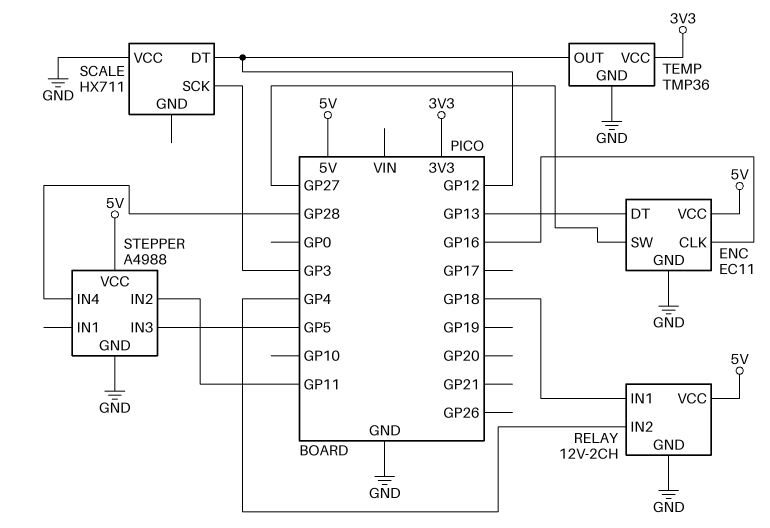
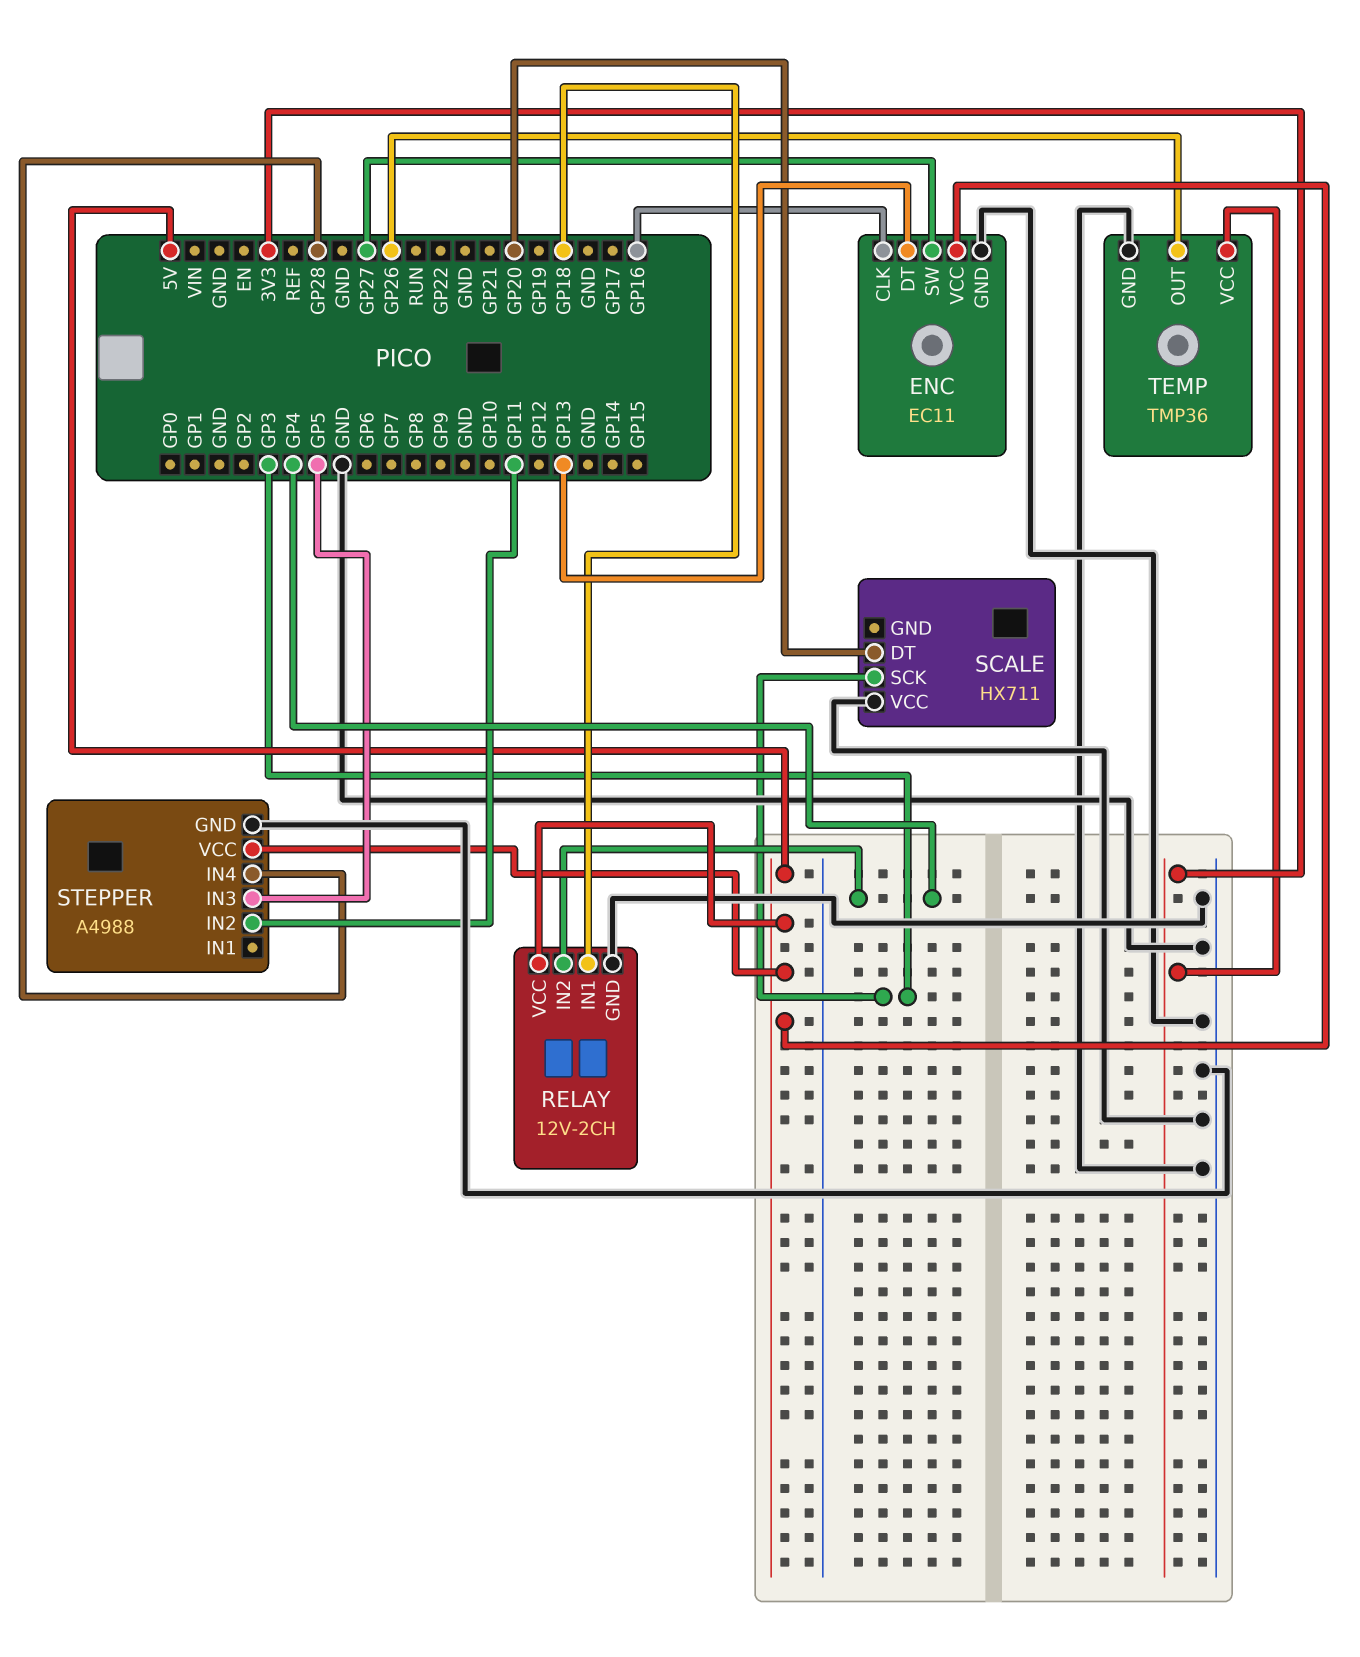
SCALE pin DT: GP12 -> GP20
TEMP pin OUT: GP12 -> GP26

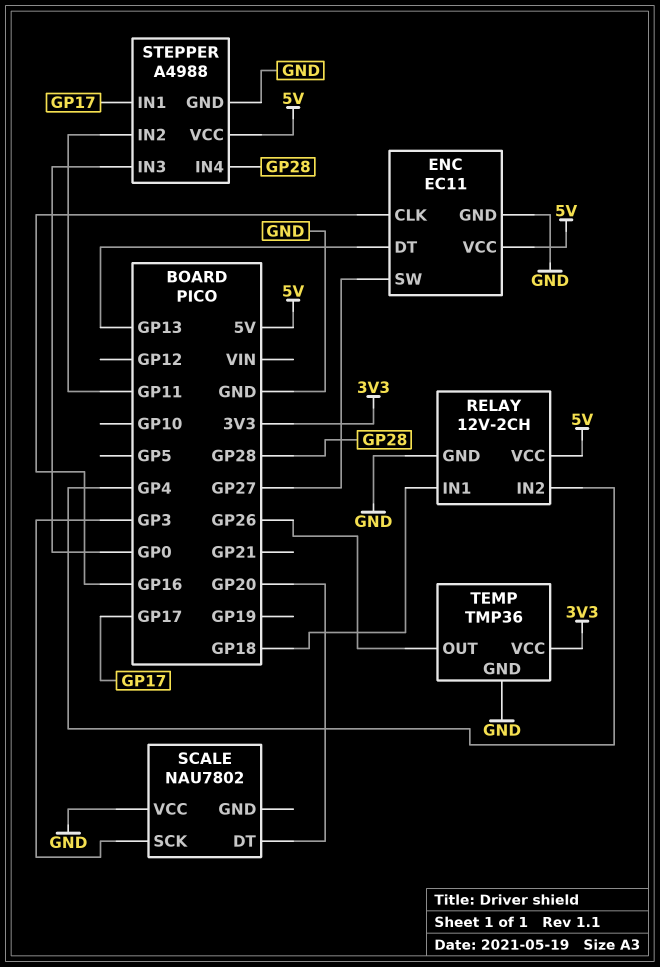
SCALE: HX711 -> NAU7802
STEPPER pin IN1: none -> GP17
STEPPER pin IN3: GP5 -> GP0

